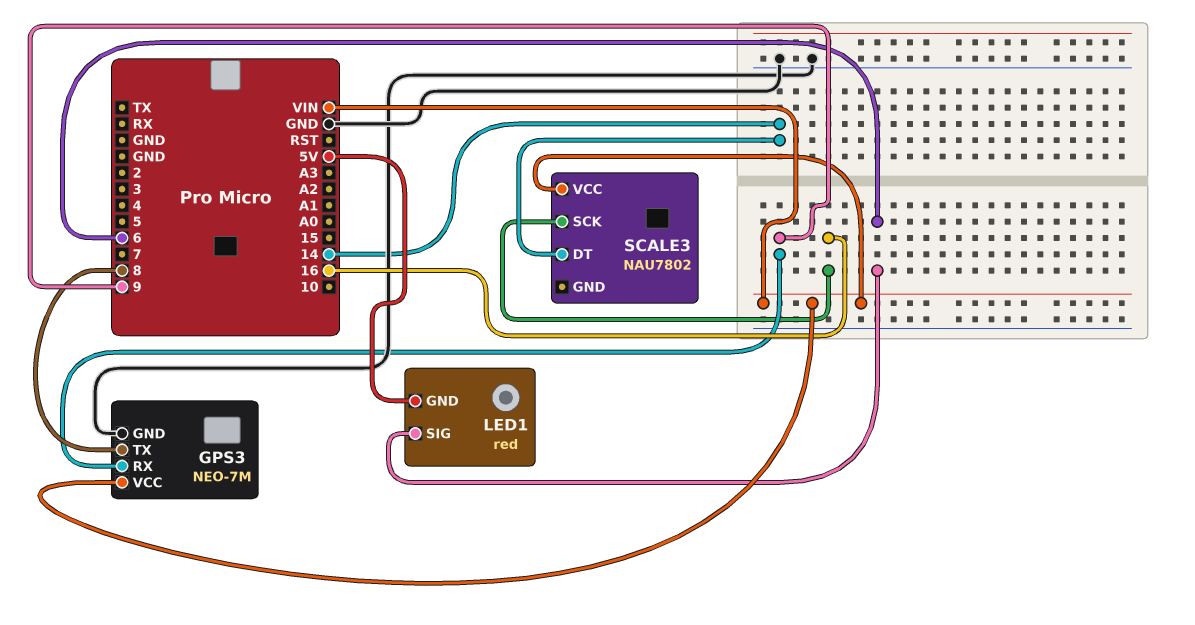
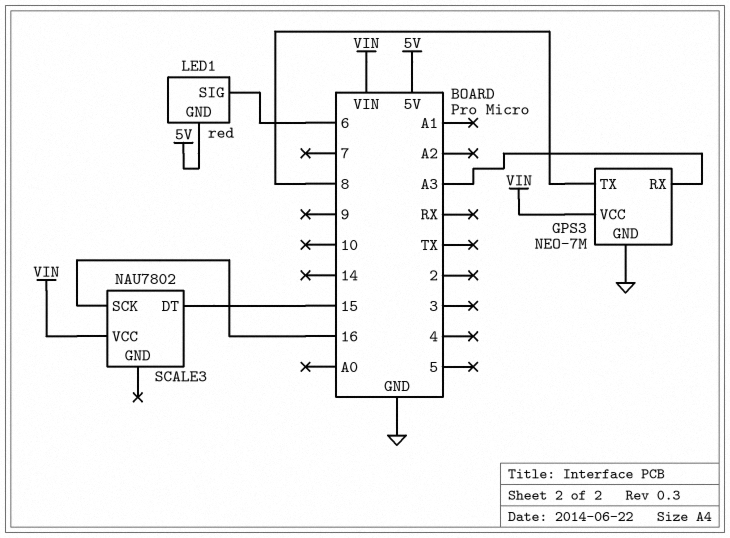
GPS3 pin RX: 9 -> A3
SCALE3 pin DT: 14 -> 15

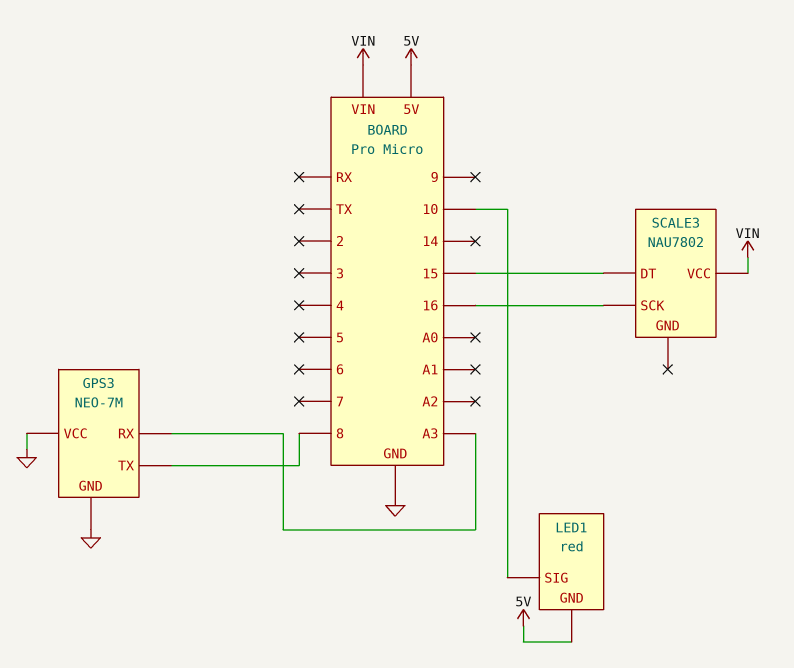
GPS3 pin VCC: VIN -> GND
LED1 pin SIG: 6 -> 10

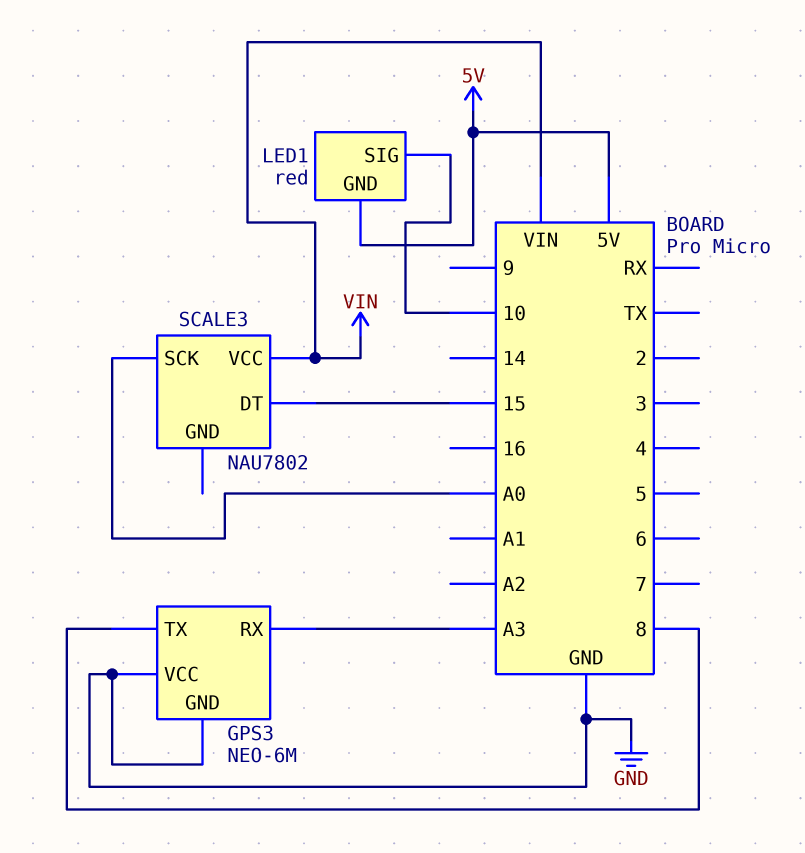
GPS3: NEO-7M -> NEO-6M
SCALE3 pin SCK: 16 -> A0

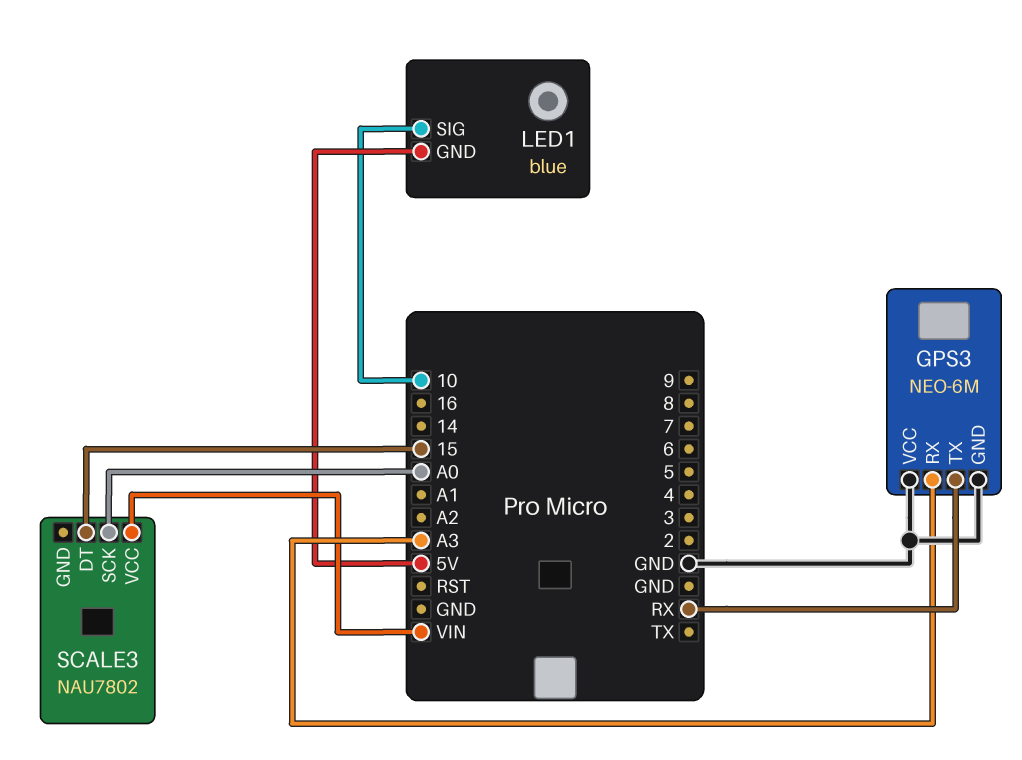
GPS3 pin TX: 8 -> RX
LED1: red -> blue

